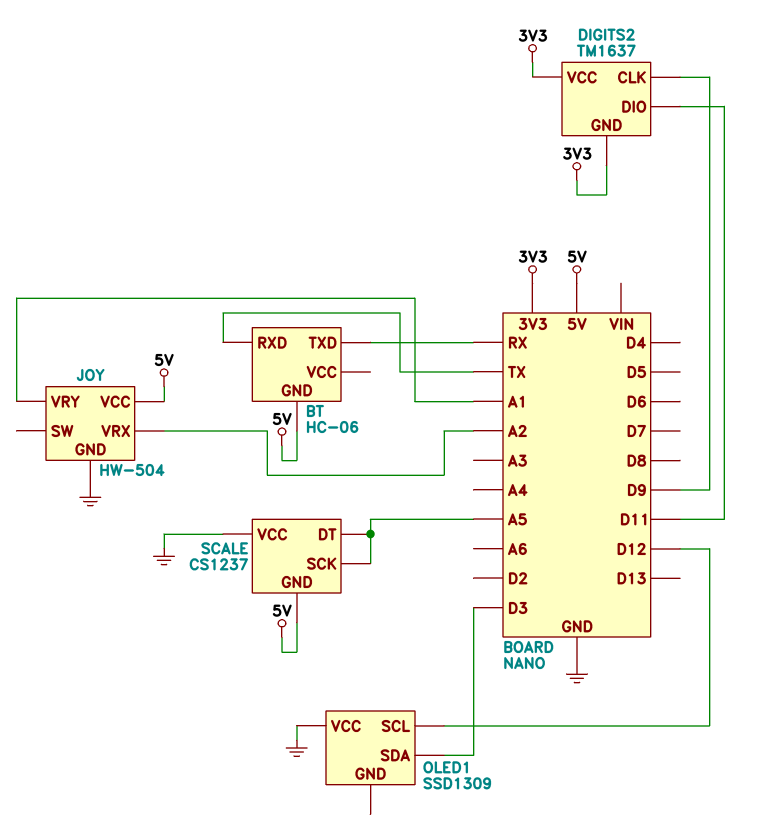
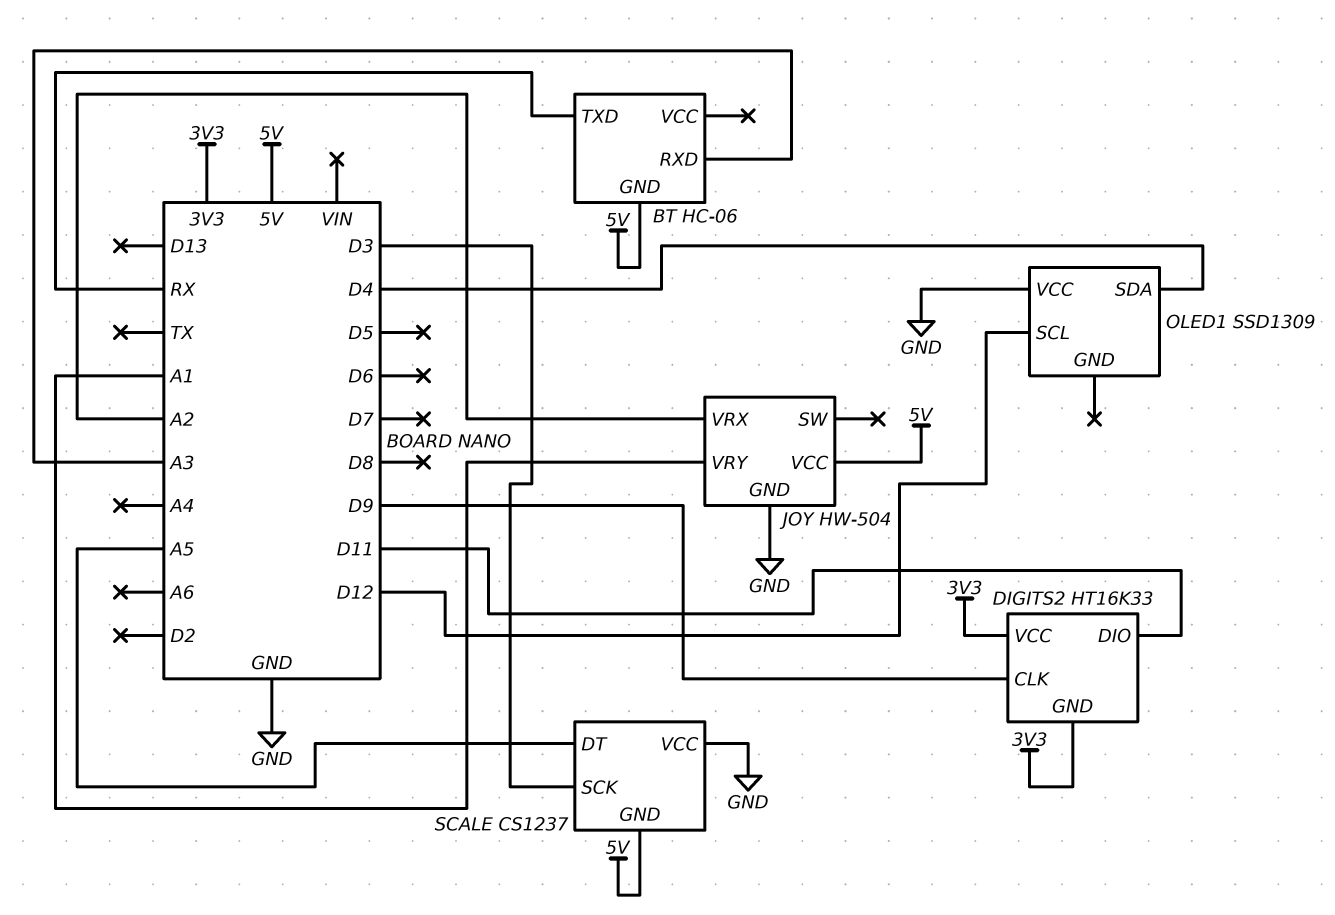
BT pin RXD: TX -> A3
DIGITS2: TM1637 -> HT16K33
OLED1 pin SDA: D3 -> D4
SCALE pin SCK: A5 -> D3

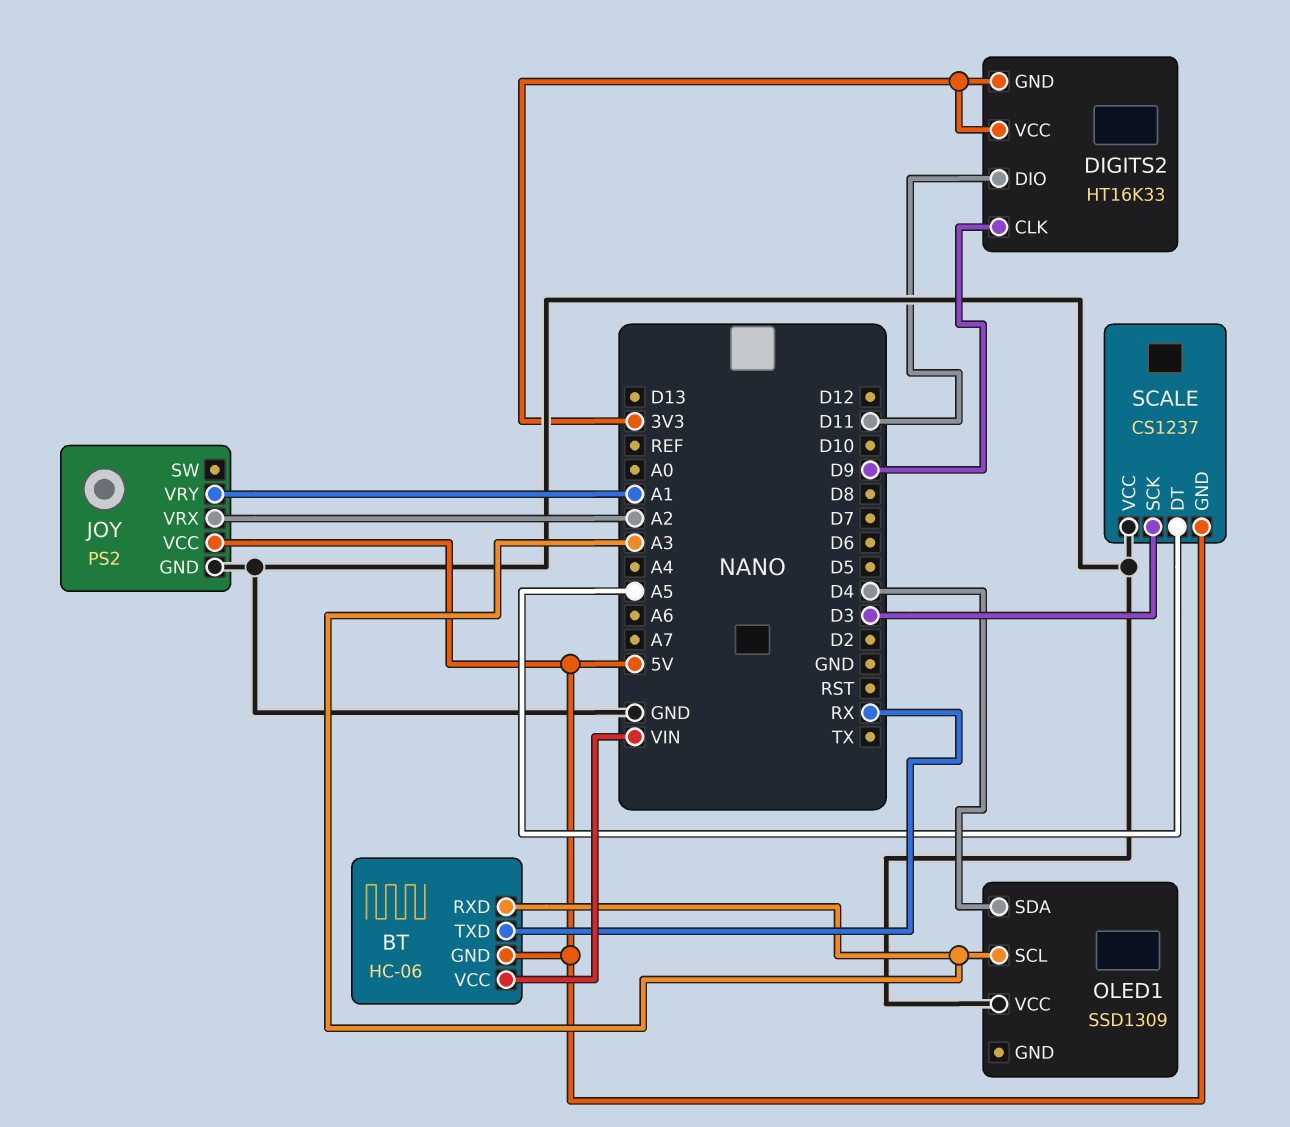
BT pin VCC: none -> VIN
JOY: HW-504 -> PS2
OLED1 pin SCL: D12 -> A3

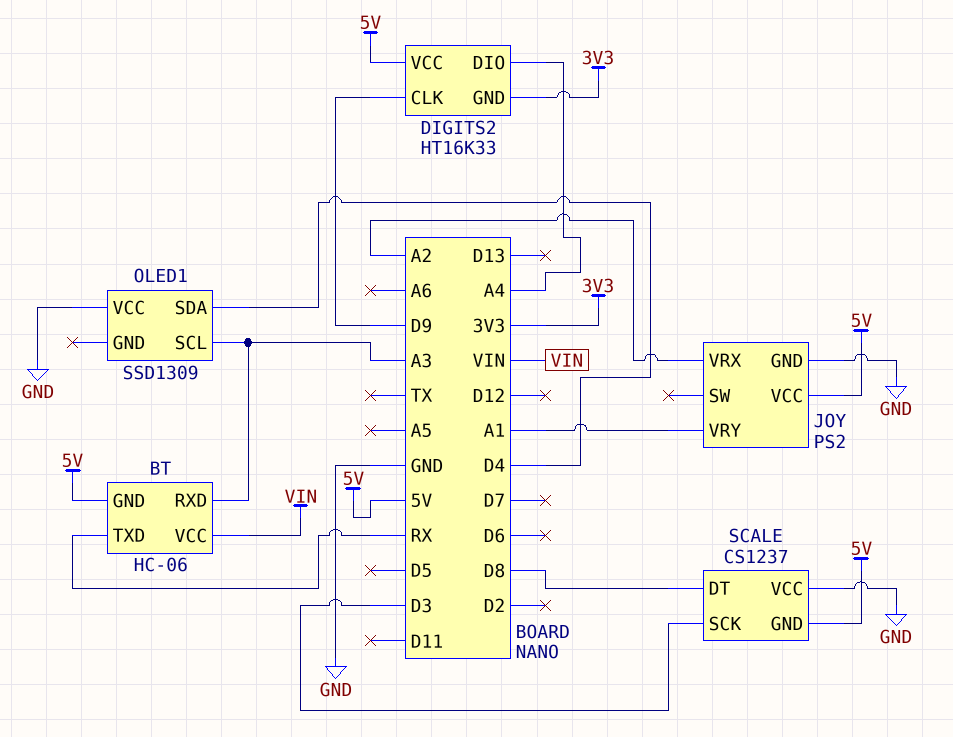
DIGITS2 pin DIO: D11 -> A4
DIGITS2 pin VCC: 3V3 -> 5V
SCALE pin DT: A5 -> D8

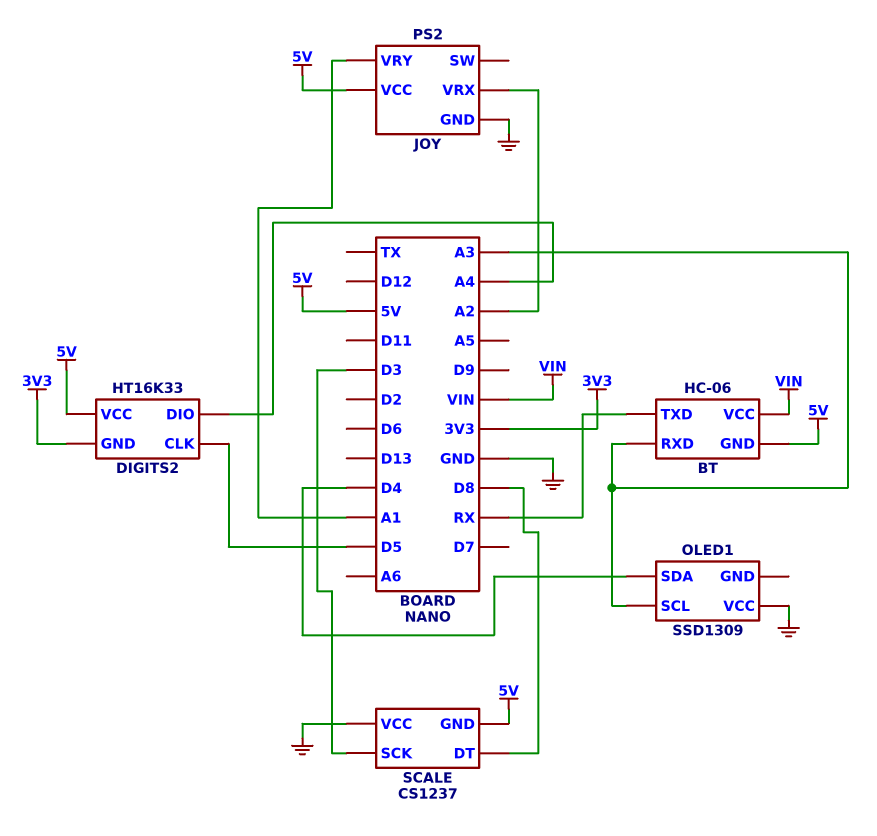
DIGITS2 pin CLK: D9 -> D5

